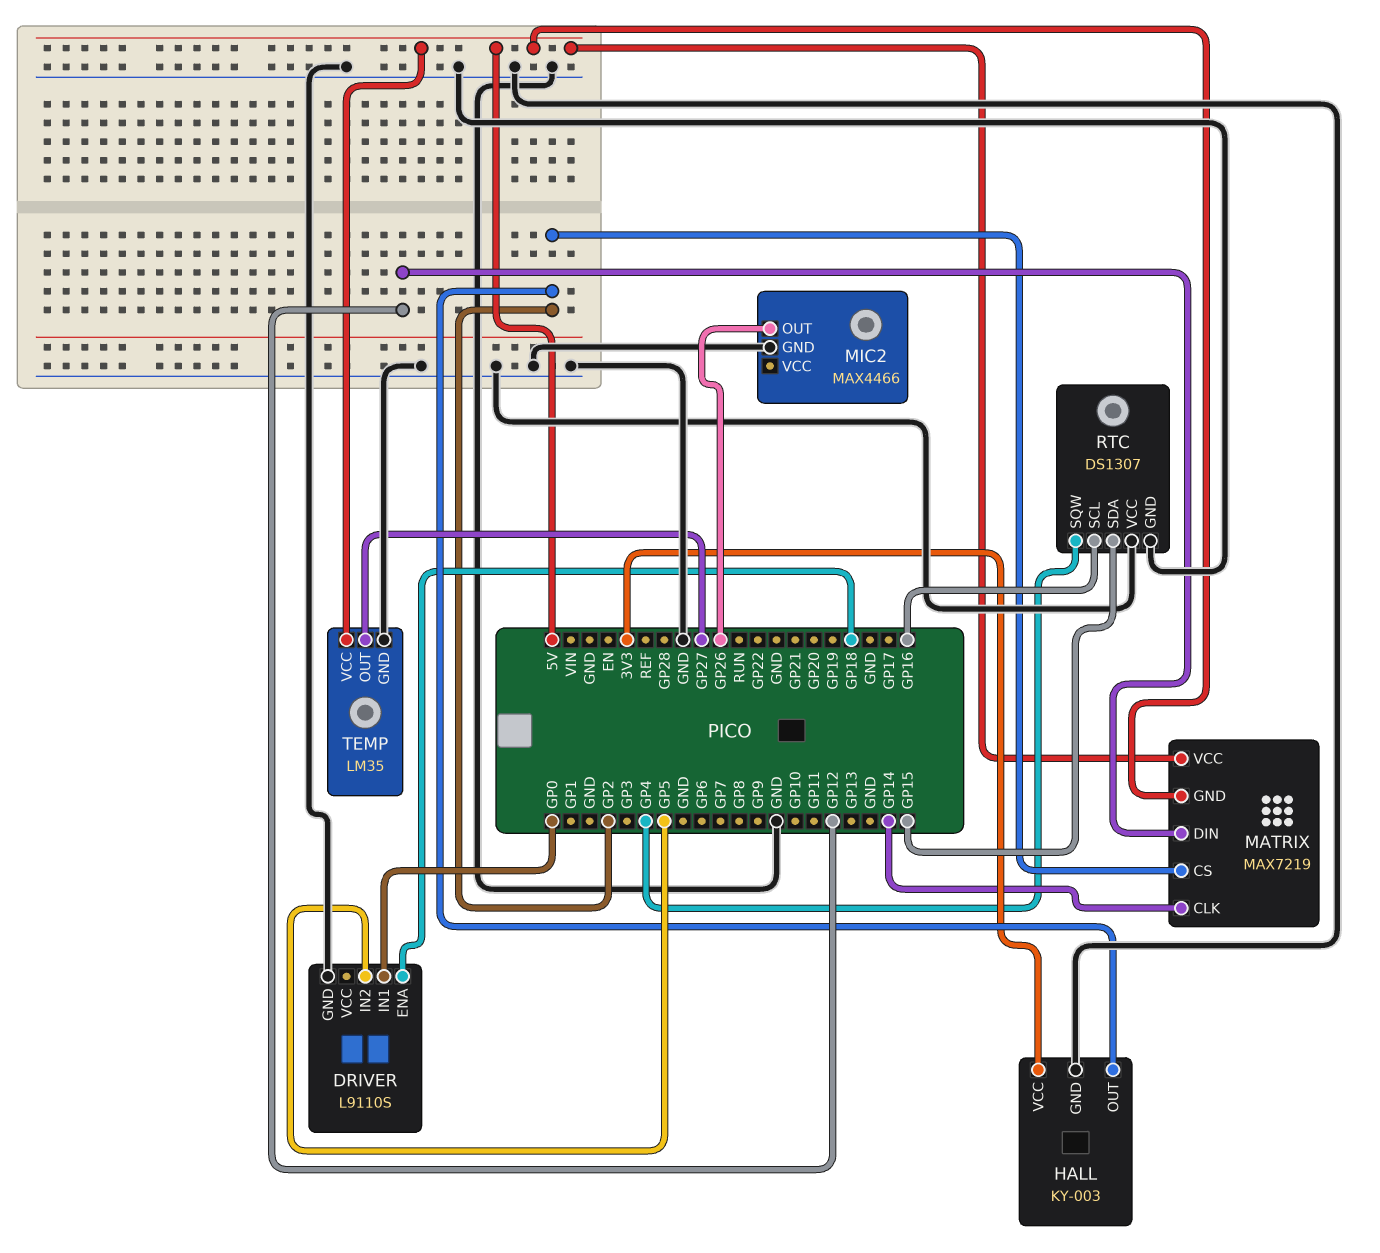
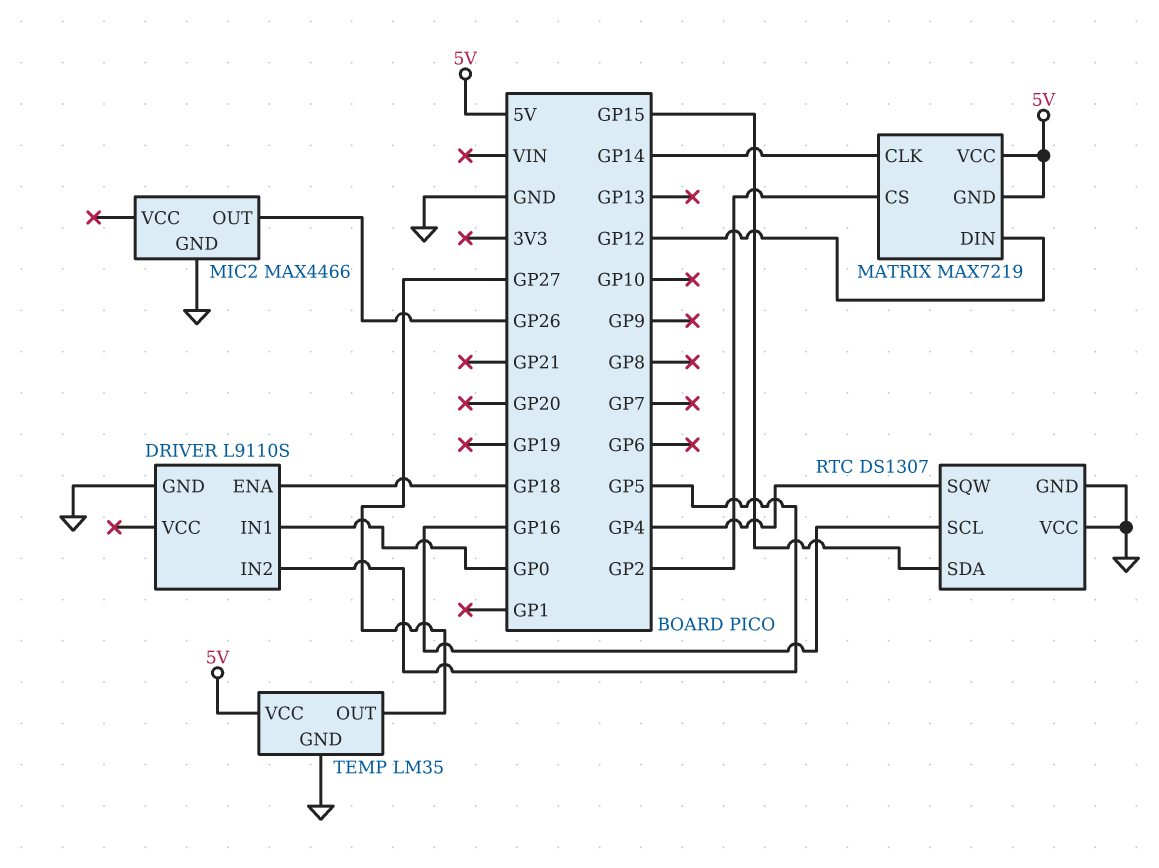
HALL: KY-003 -> none
HALL pin GND: GND -> none
HALL pin OUT: GP2 -> none
HALL pin VCC: 3V3 -> none

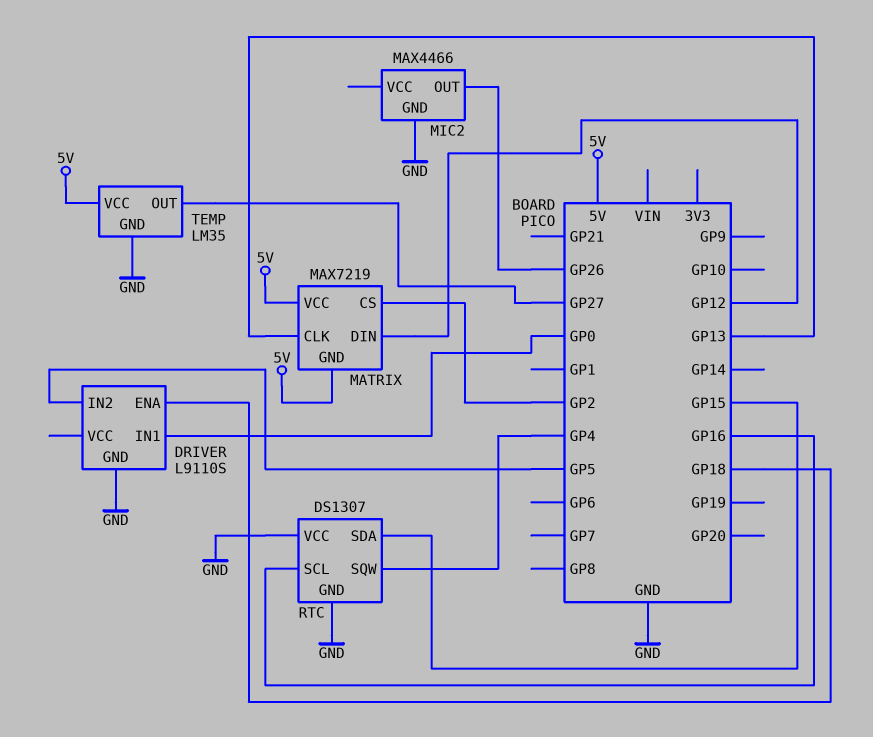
MATRIX pin CLK: GP14 -> GP13

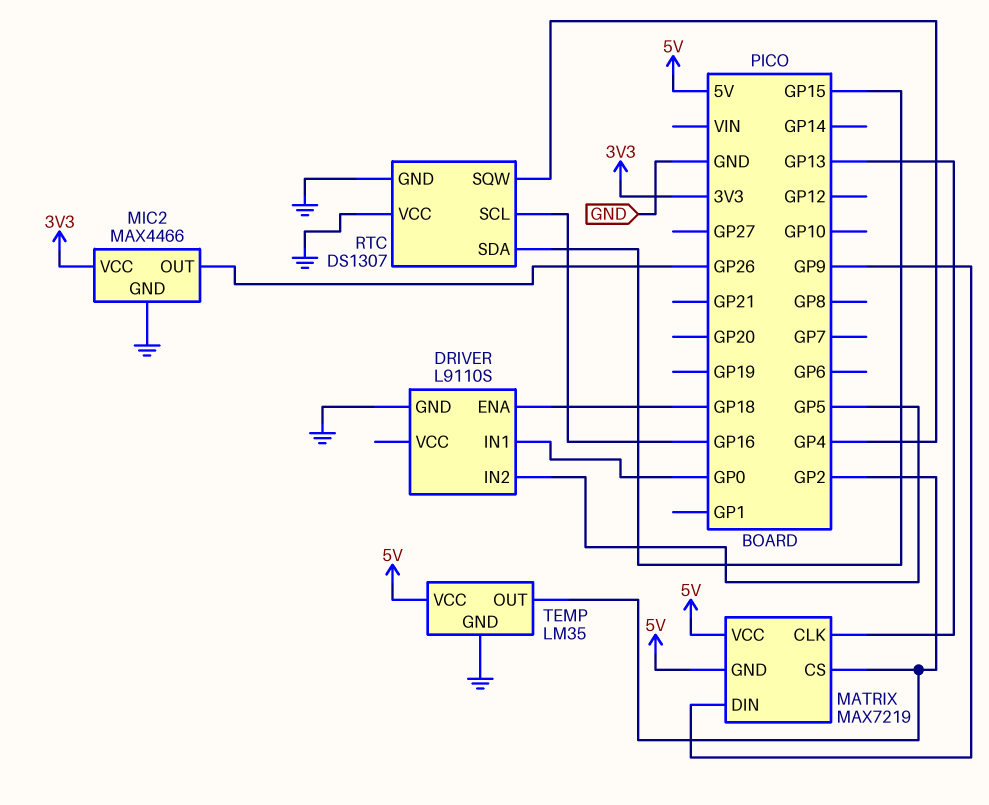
MATRIX pin DIN: GP12 -> GP9
MIC2 pin VCC: none -> 3V3
TEMP pin OUT: GP27 -> GP2

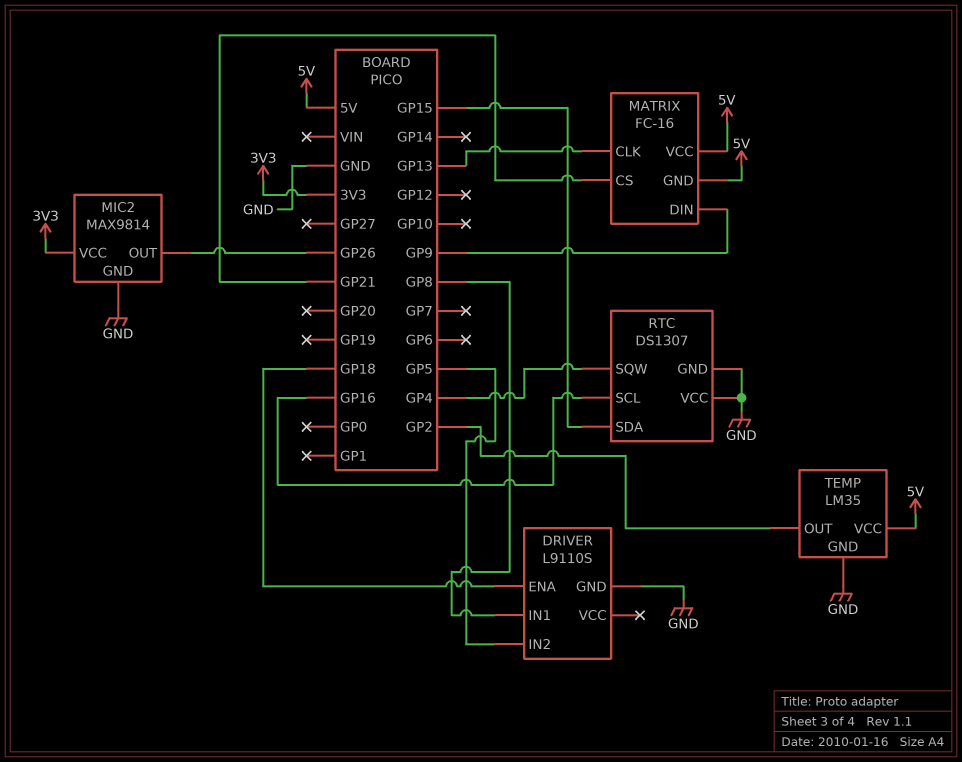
DRIVER pin IN1: GP0 -> GP8
MATRIX: MAX7219 -> FC-16
MATRIX pin CS: GP2 -> GP21
MIC2: MAX4466 -> MAX9814

